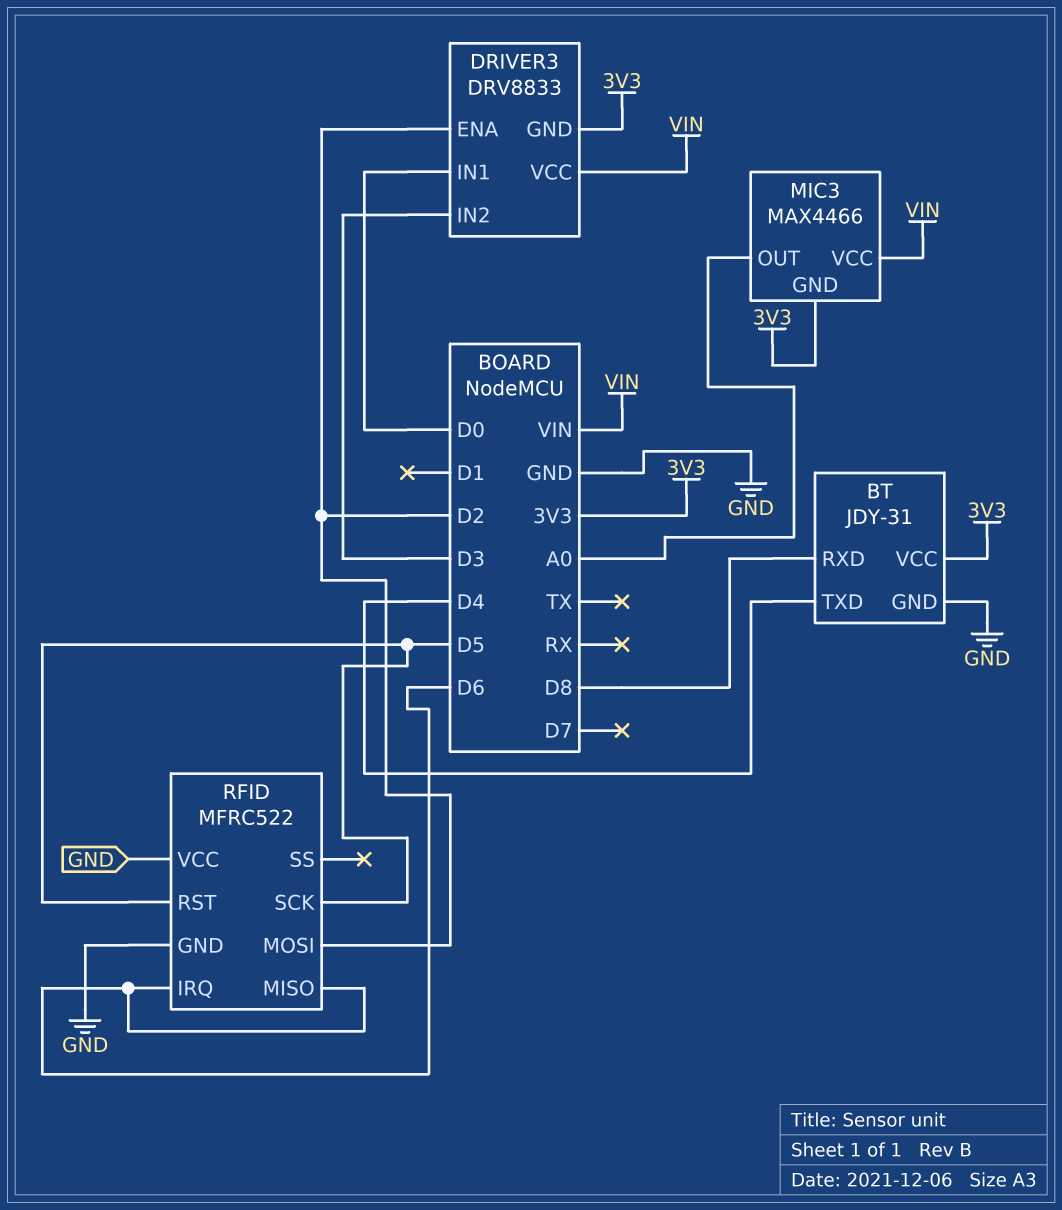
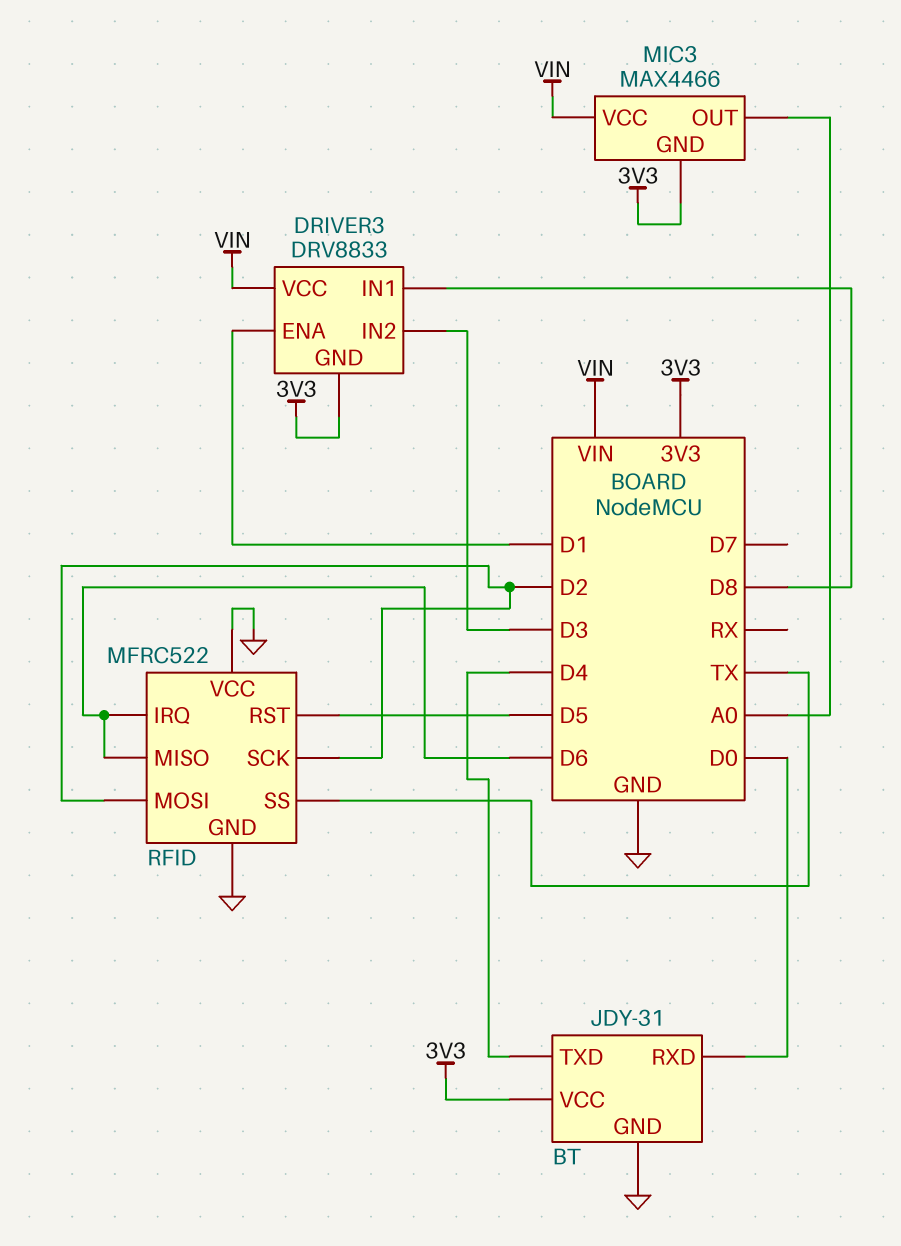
BT pin RXD: D8 -> D0
DRIVER3 pin ENA: D2 -> D1
DRIVER3 pin IN1: D0 -> D8
RFID pin SCK: D5 -> D2
RFID pin SS: none -> TX

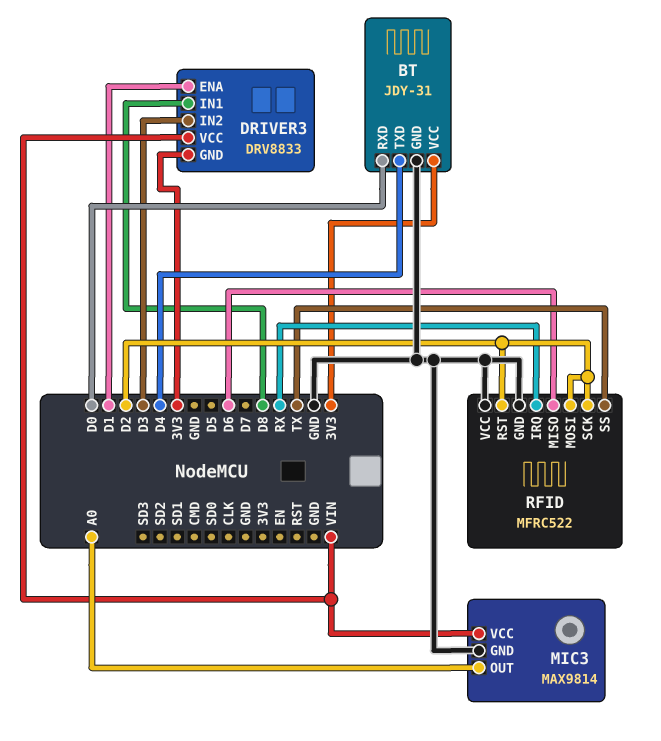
MIC3: MAX4466 -> MAX9814
MIC3 pin GND: 3V3 -> GND
RFID pin IRQ: D6 -> RX
RFID pin RST: D5 -> D2

